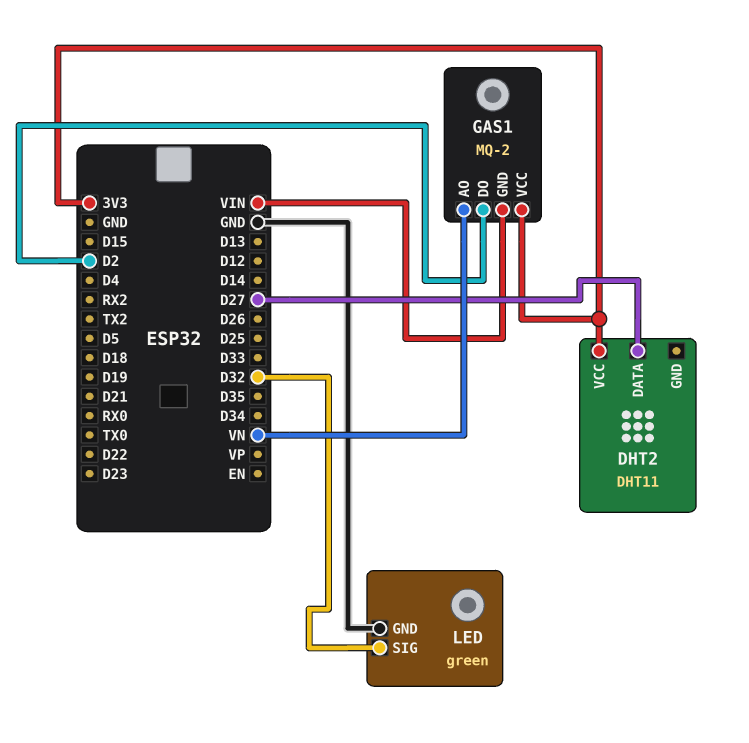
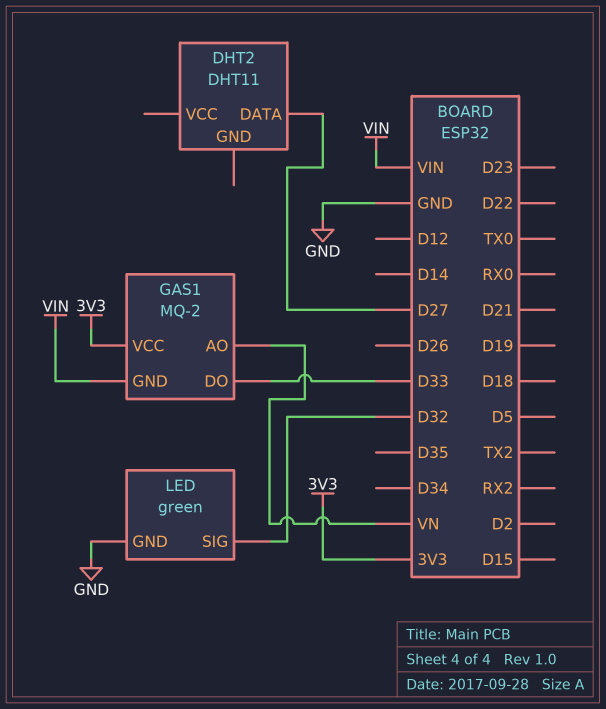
DHT2 pin VCC: 3V3 -> none
GAS1 pin DO: D2 -> D33

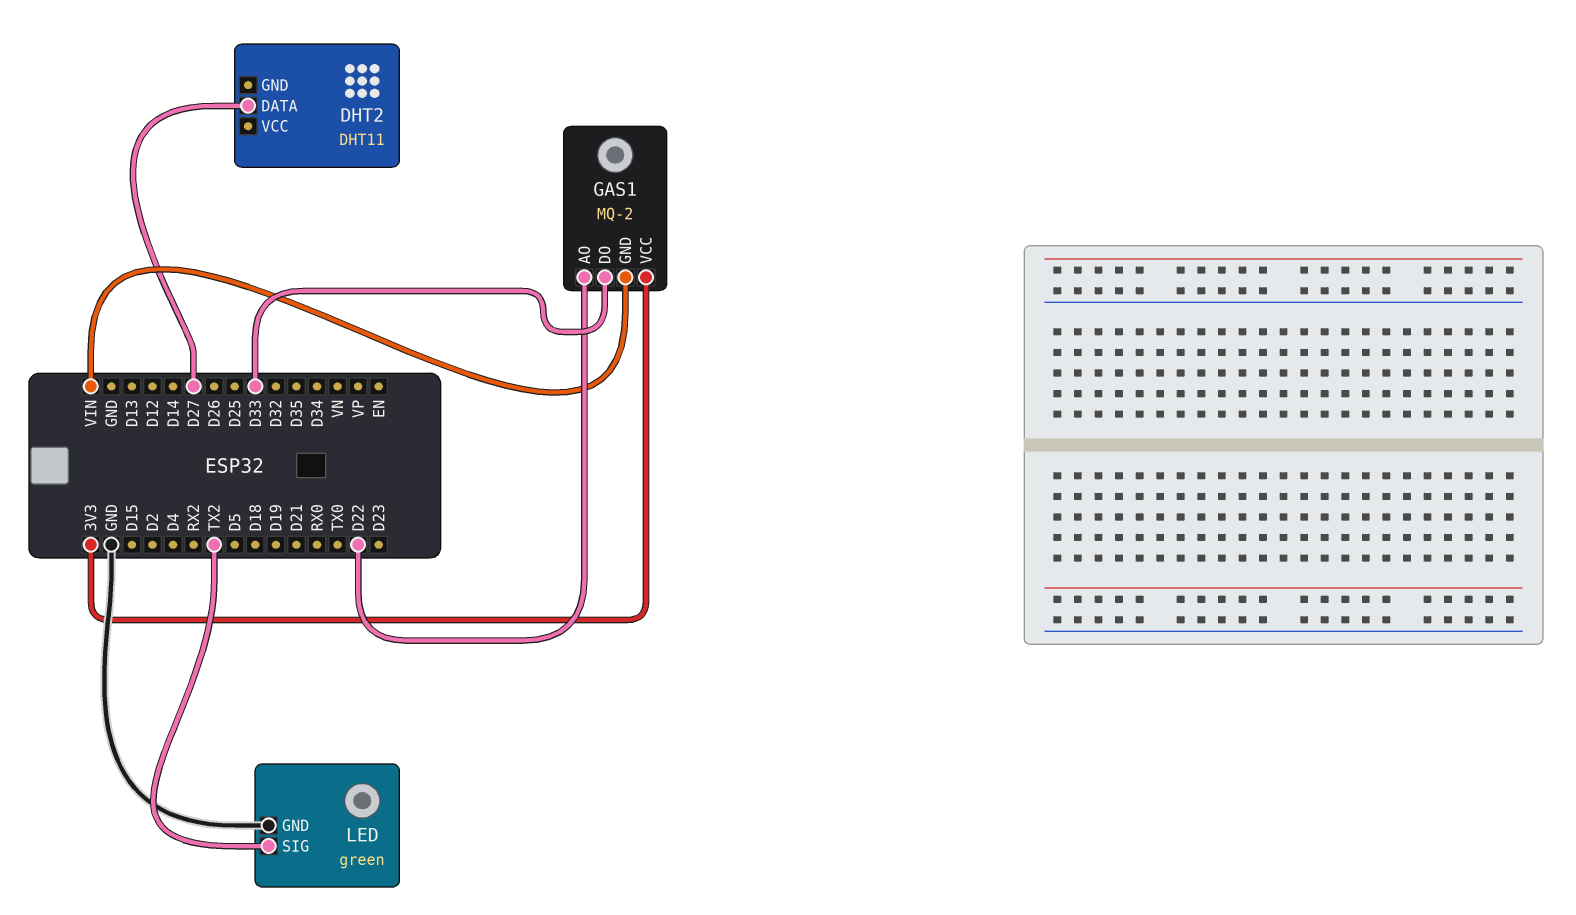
GAS1 pin AO: VN -> D22
LED pin SIG: D32 -> TX2

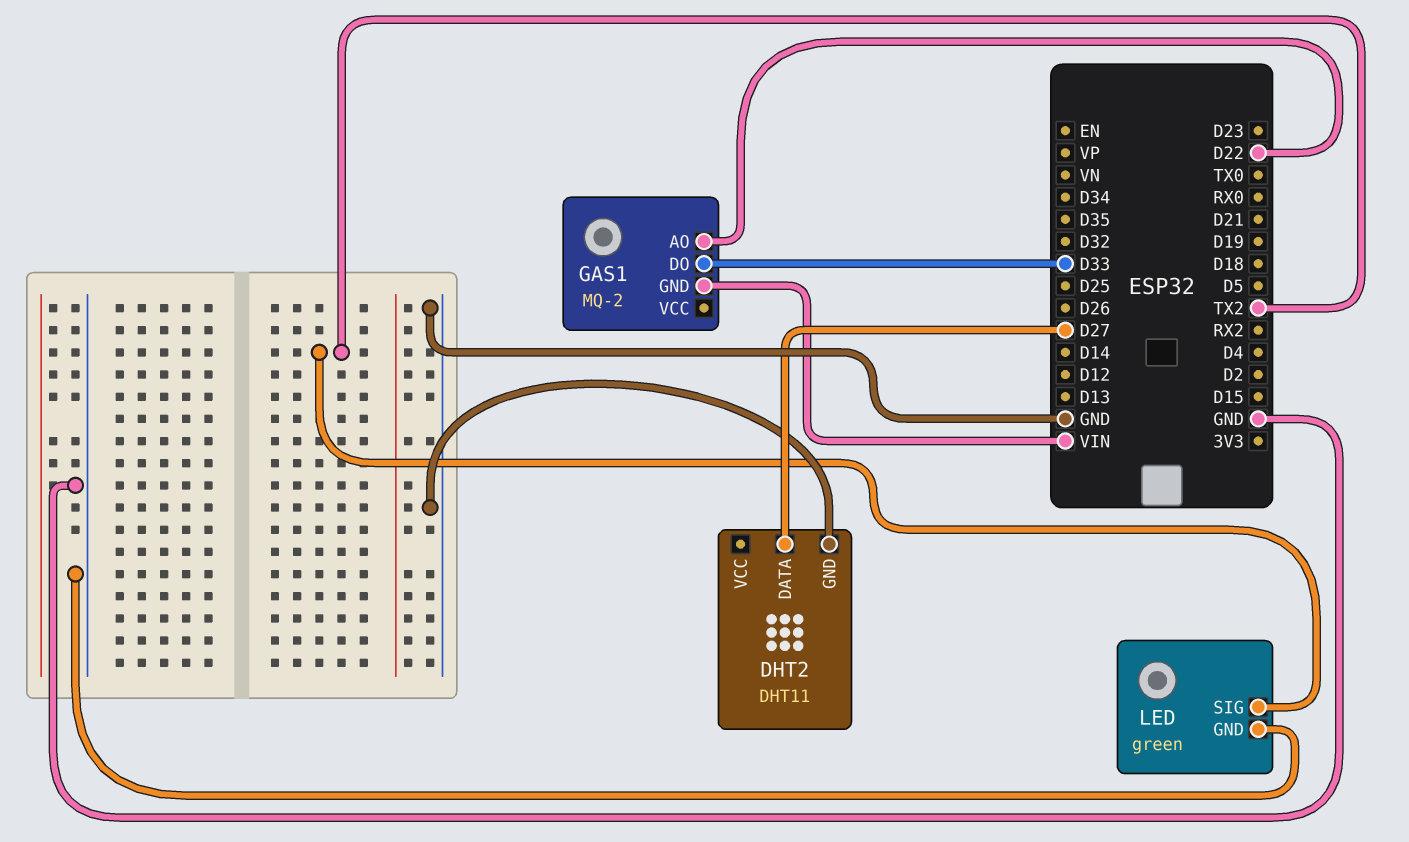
DHT2 pin GND: none -> GND
GAS1 pin VCC: 3V3 -> none

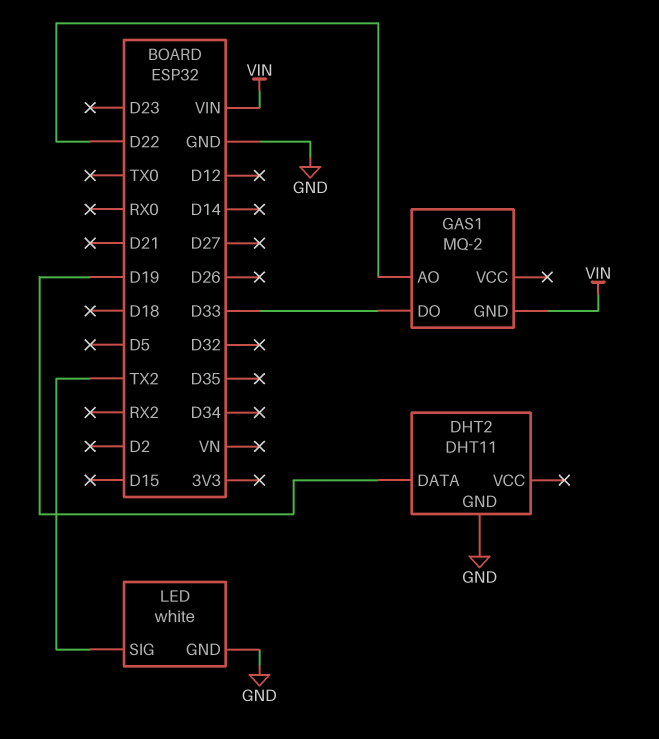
DHT2 pin DATA: D27 -> D19
LED: green -> white

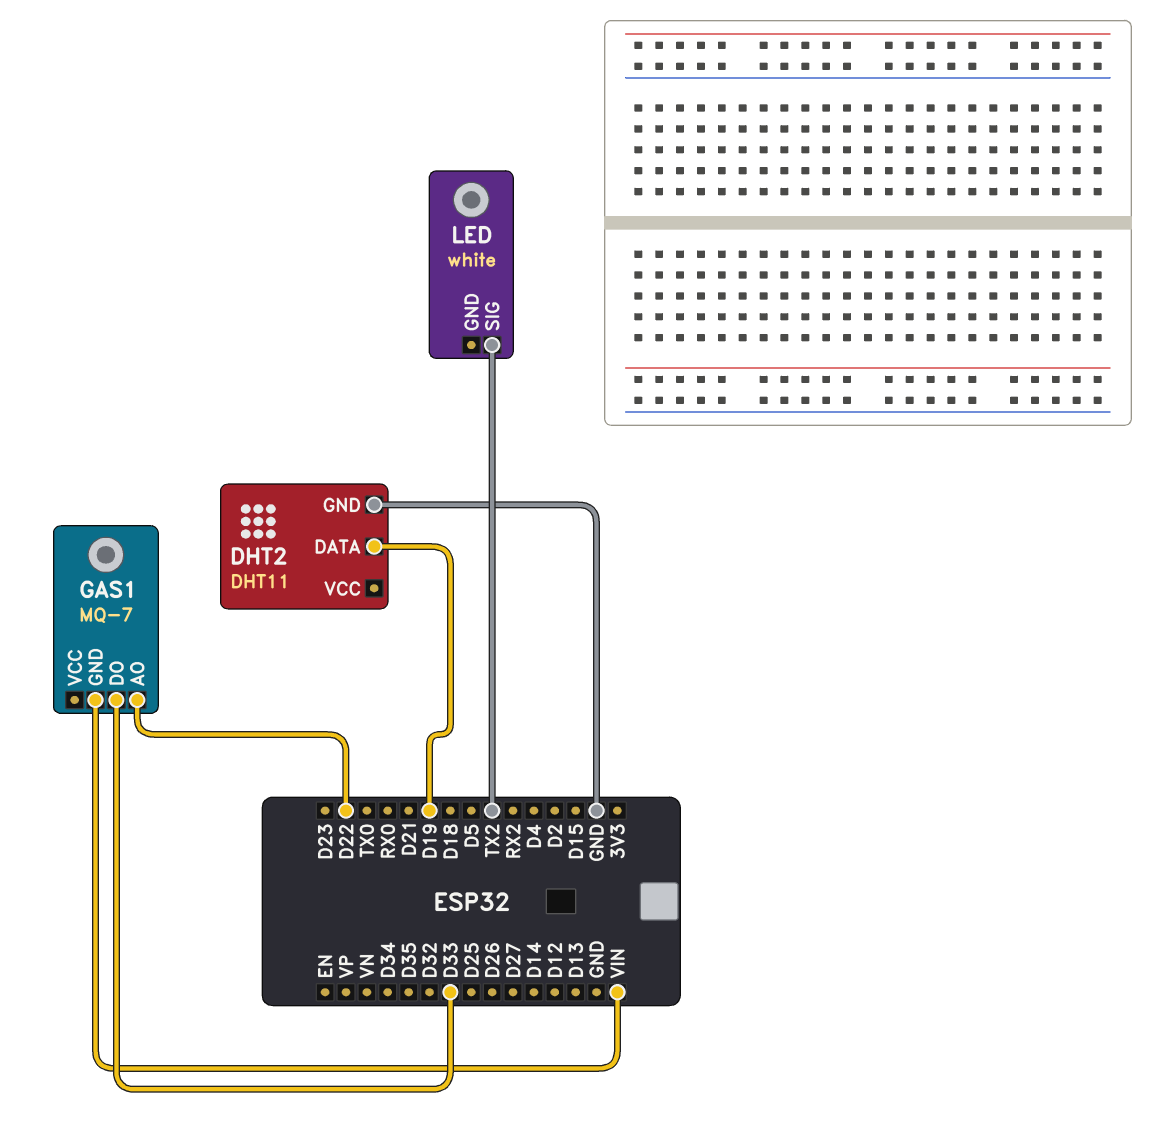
GAS1: MQ-2 -> MQ-7
LED pin GND: GND -> none

